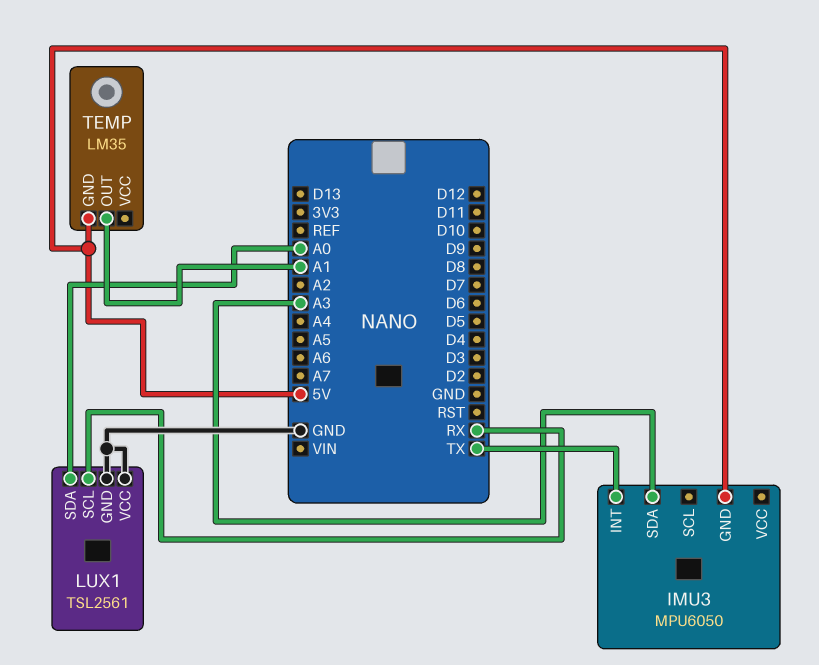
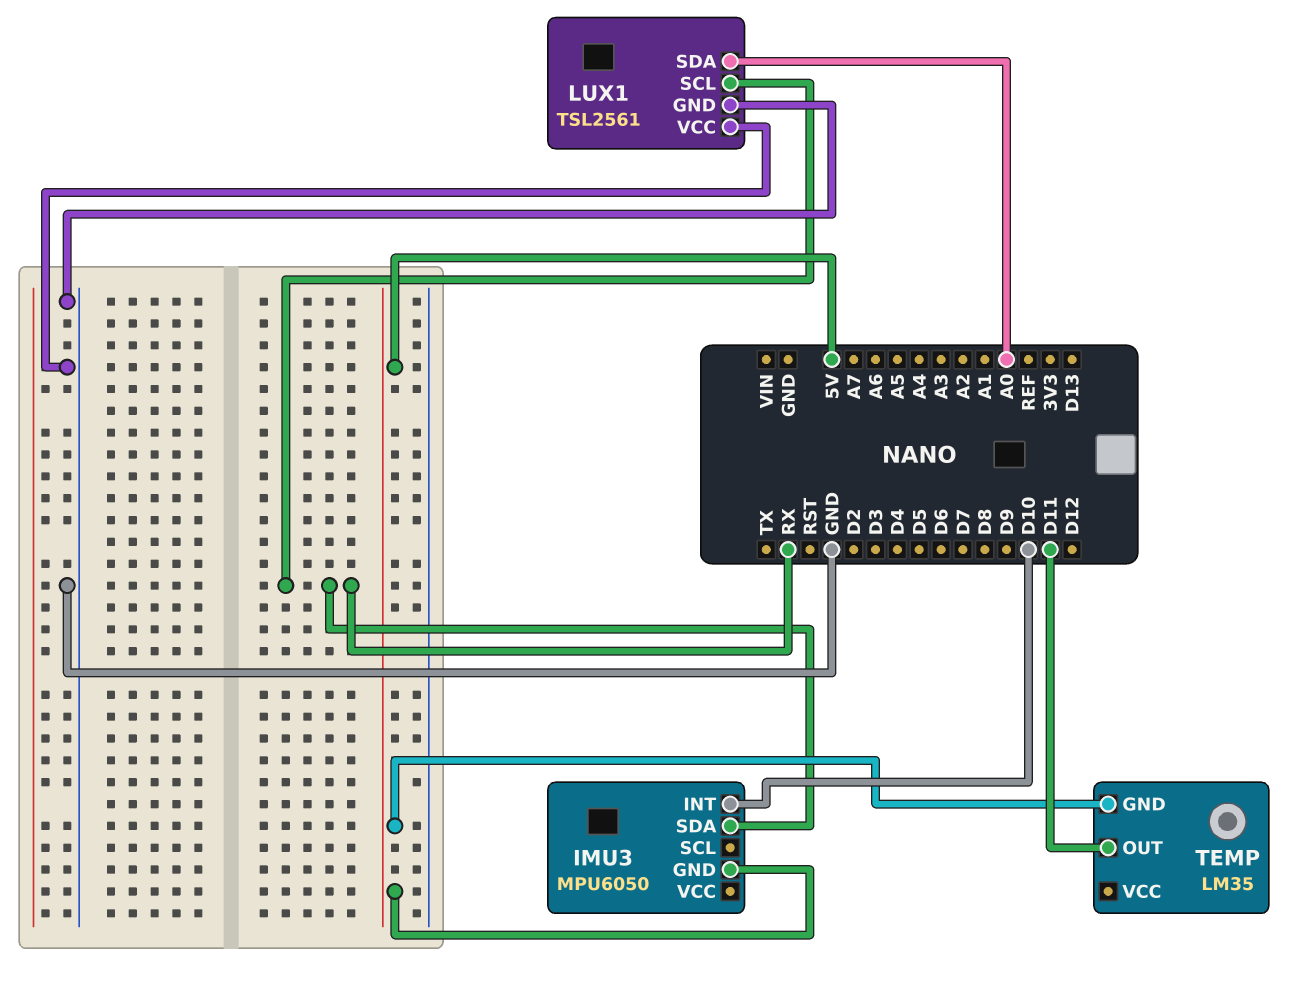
IMU3 pin INT: TX -> D10
IMU3 pin SDA: A3 -> RX
TEMP pin OUT: A1 -> D11

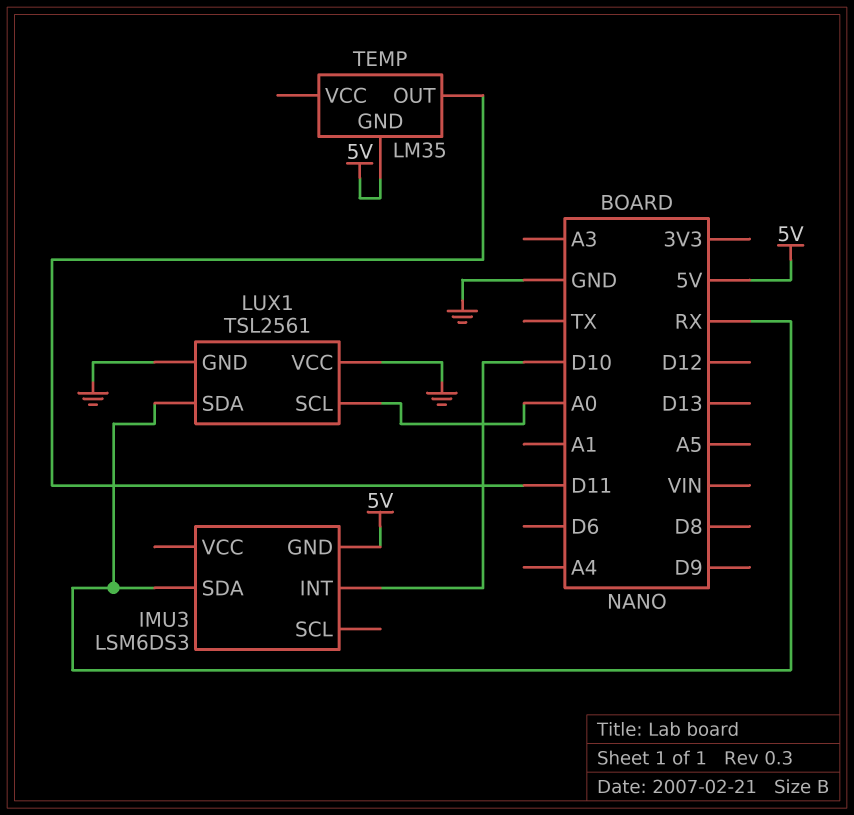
IMU3: MPU6050 -> LSM6DS3
LUX1 pin SCL: RX -> A0
LUX1 pin SDA: A0 -> RX

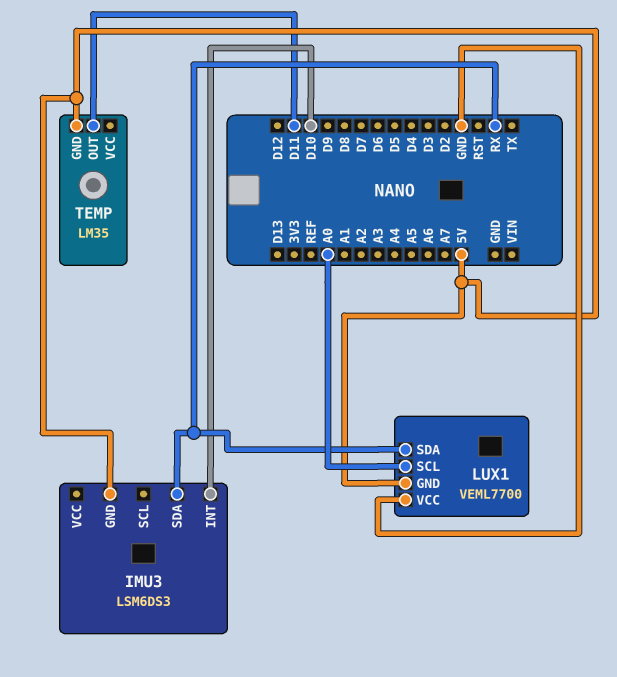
LUX1: TSL2561 -> VEML7700
LUX1 pin GND: GND -> 5V

